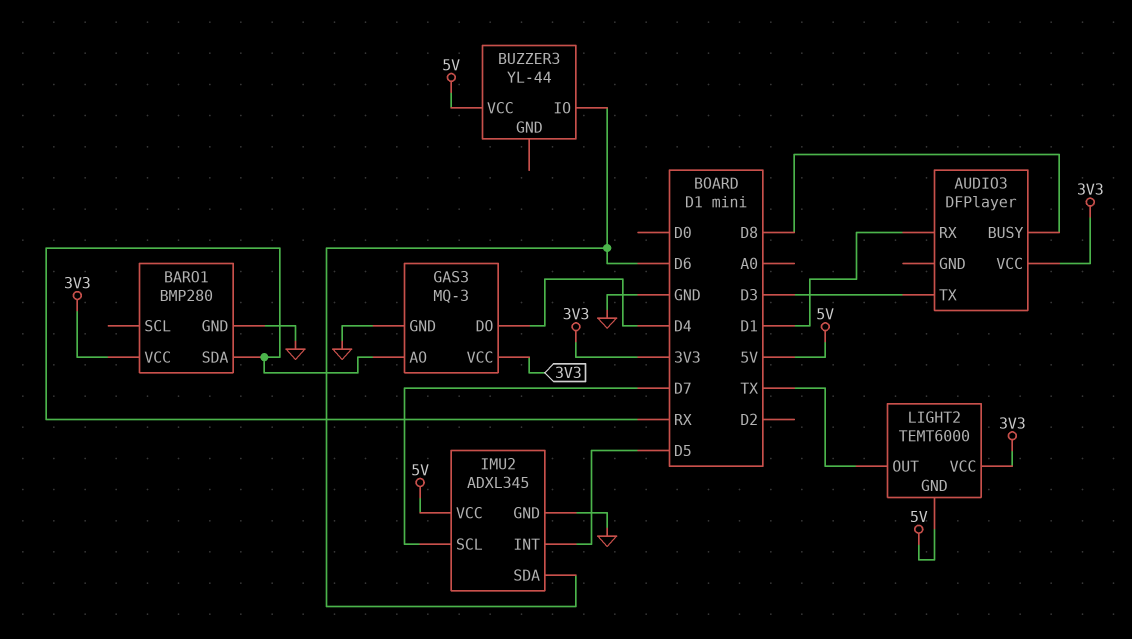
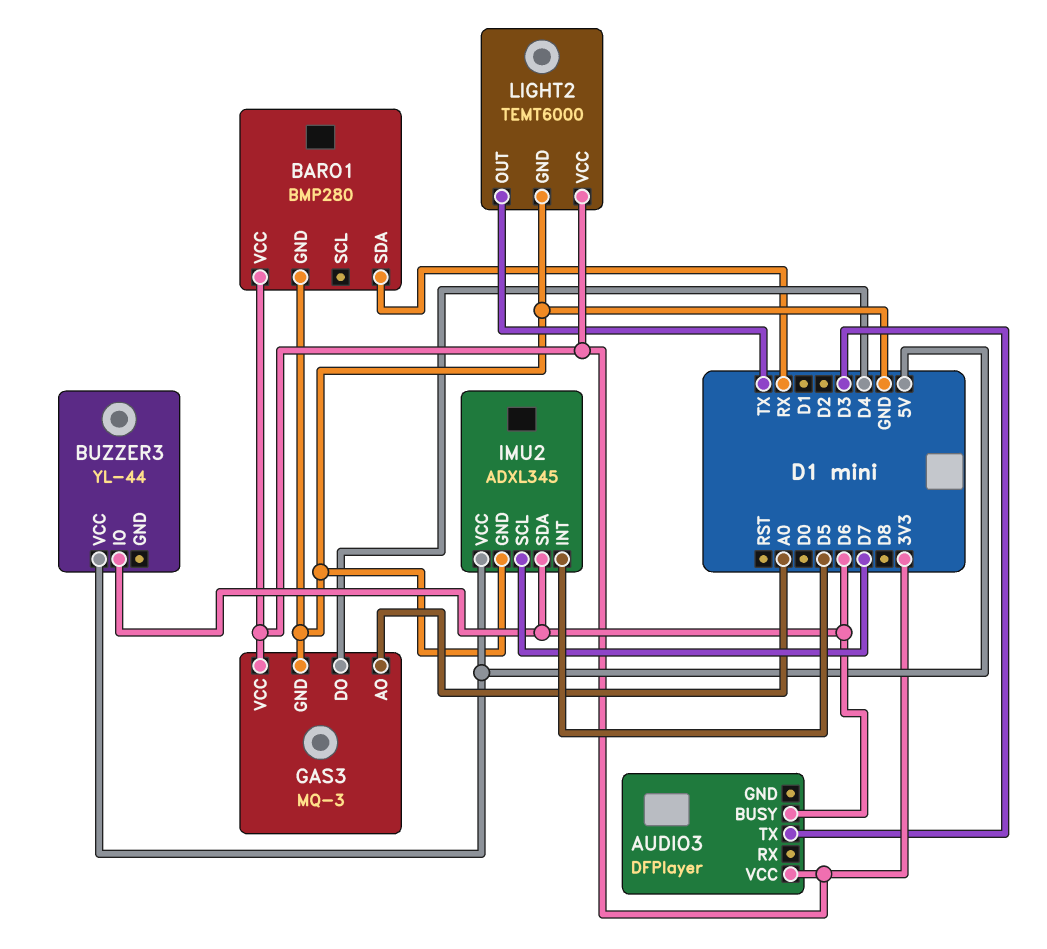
AUDIO3 pin BUSY: D8 -> D6
AUDIO3 pin RX: D1 -> none
GAS3 pin AO: RX -> A0
LIGHT2 pin GND: 5V -> GND

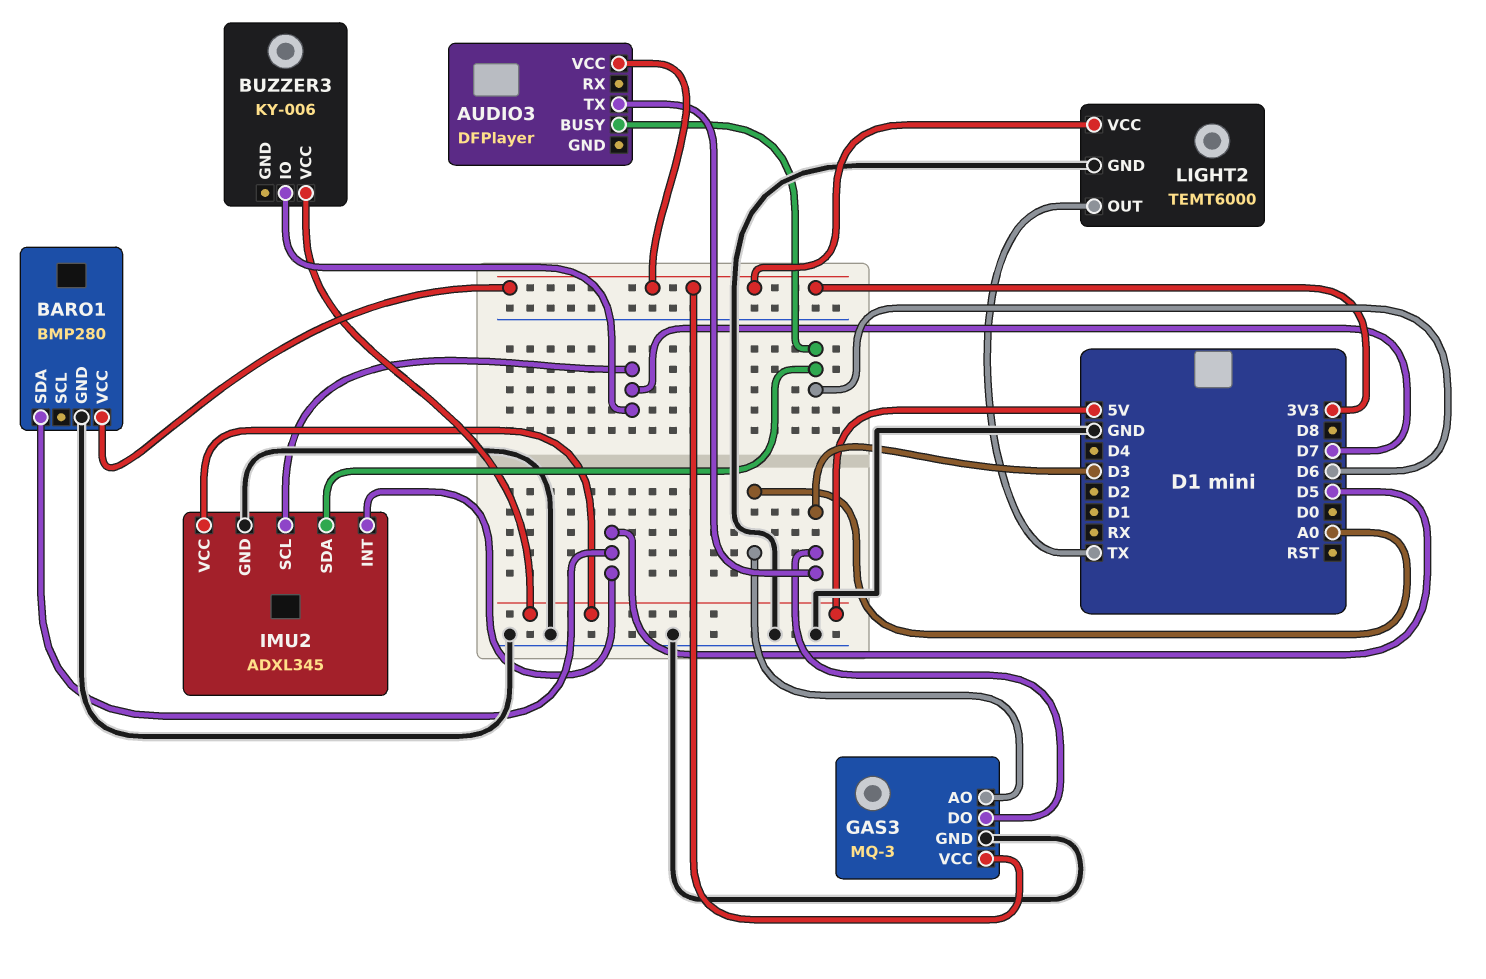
BARO1 pin SDA: RX -> D5
BUZZER3: YL-44 -> KY-006
BUZZER3 pin IO: D6 -> D7
GAS3 pin DO: D4 -> D3

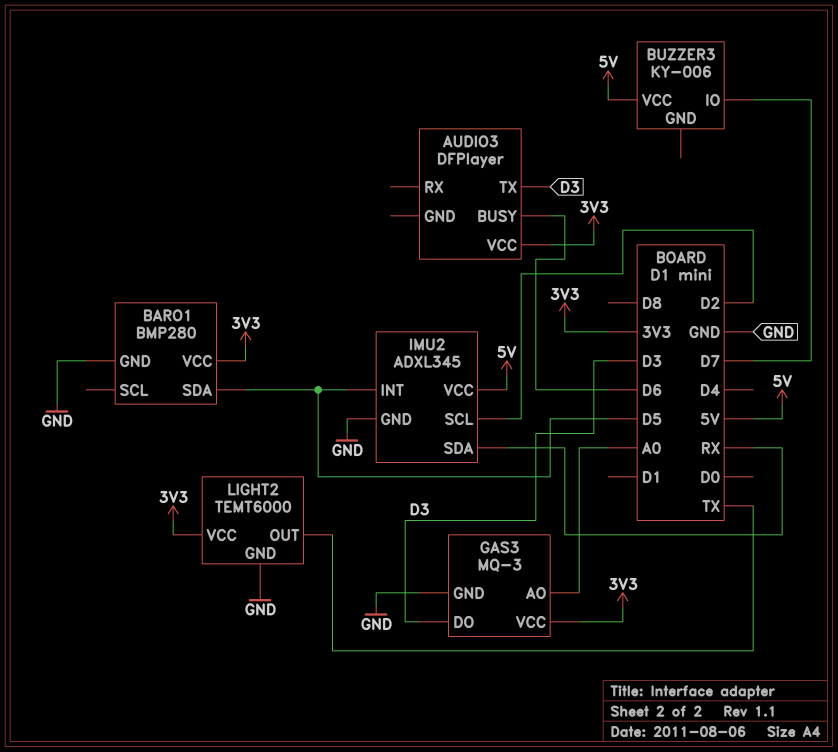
IMU2 pin SCL: D7 -> D2
IMU2 pin SDA: D6 -> RX

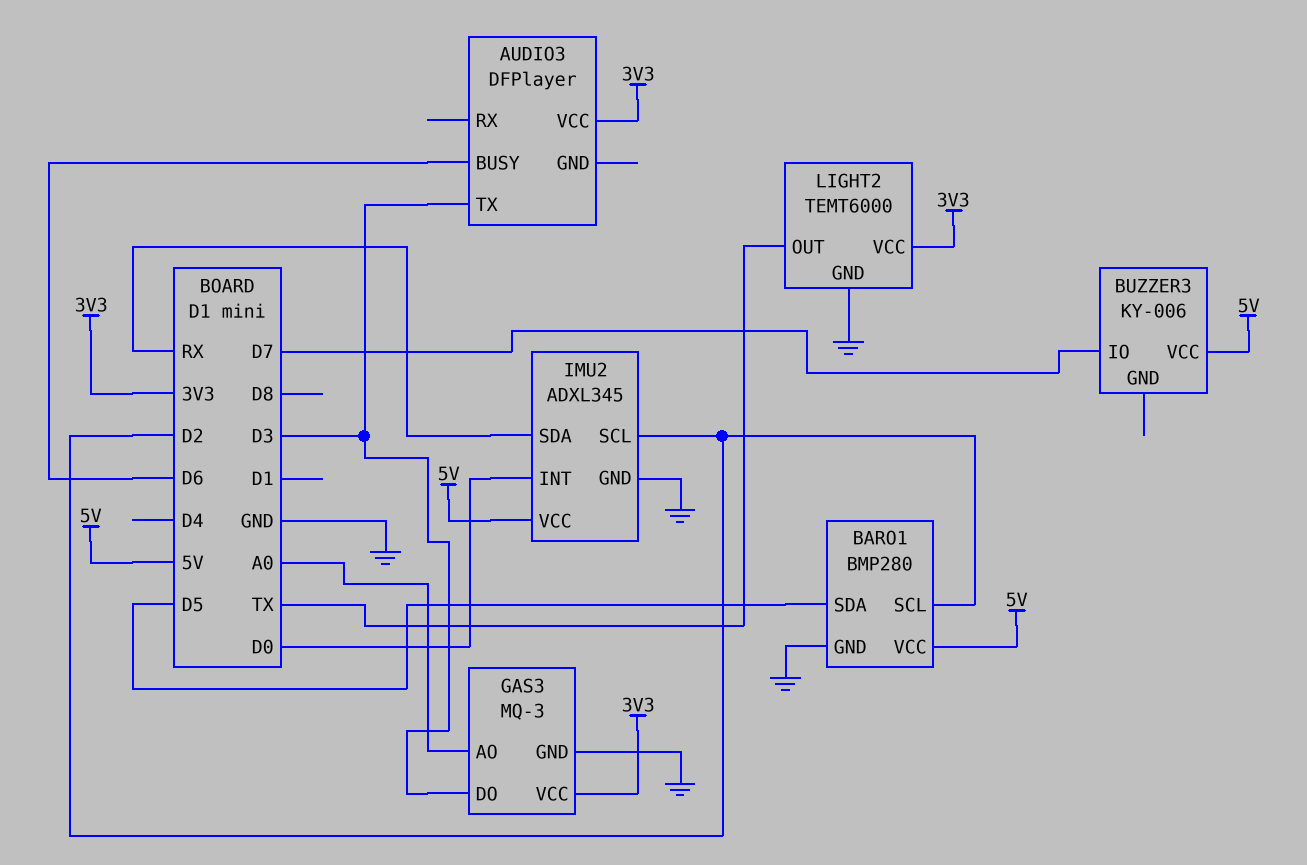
BARO1 pin SCL: none -> D2
BARO1 pin VCC: 3V3 -> 5V
IMU2 pin INT: D5 -> D0

